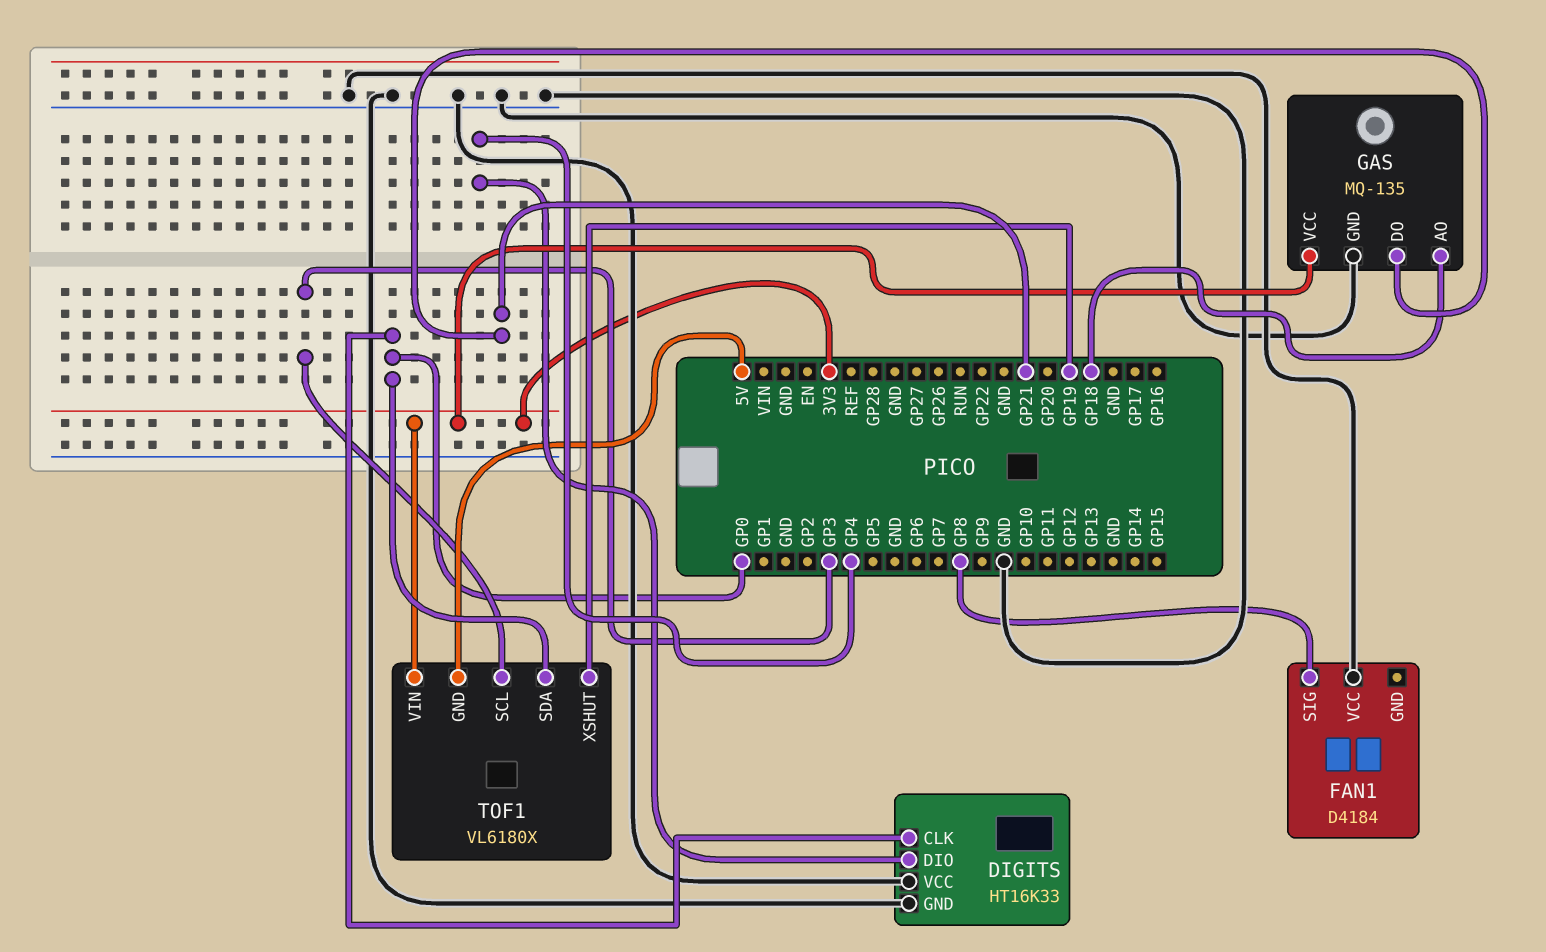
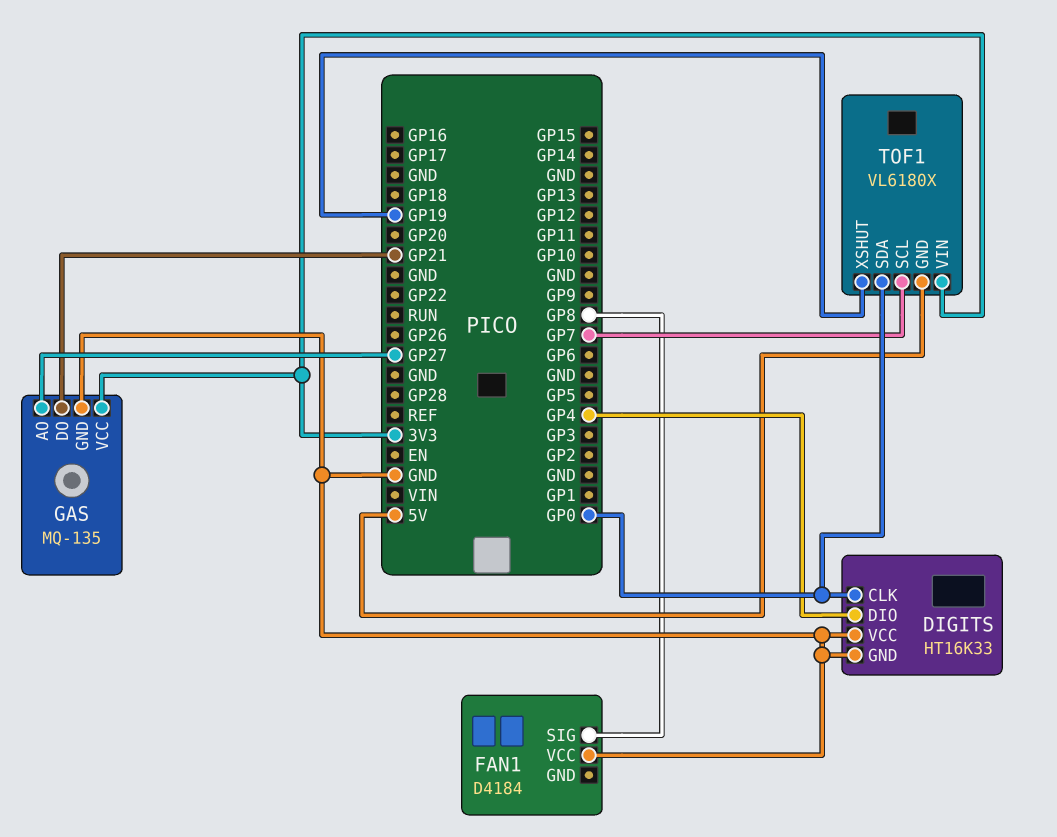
GAS pin AO: GP18 -> GP27
TOF1 pin SCL: GP3 -> GP7

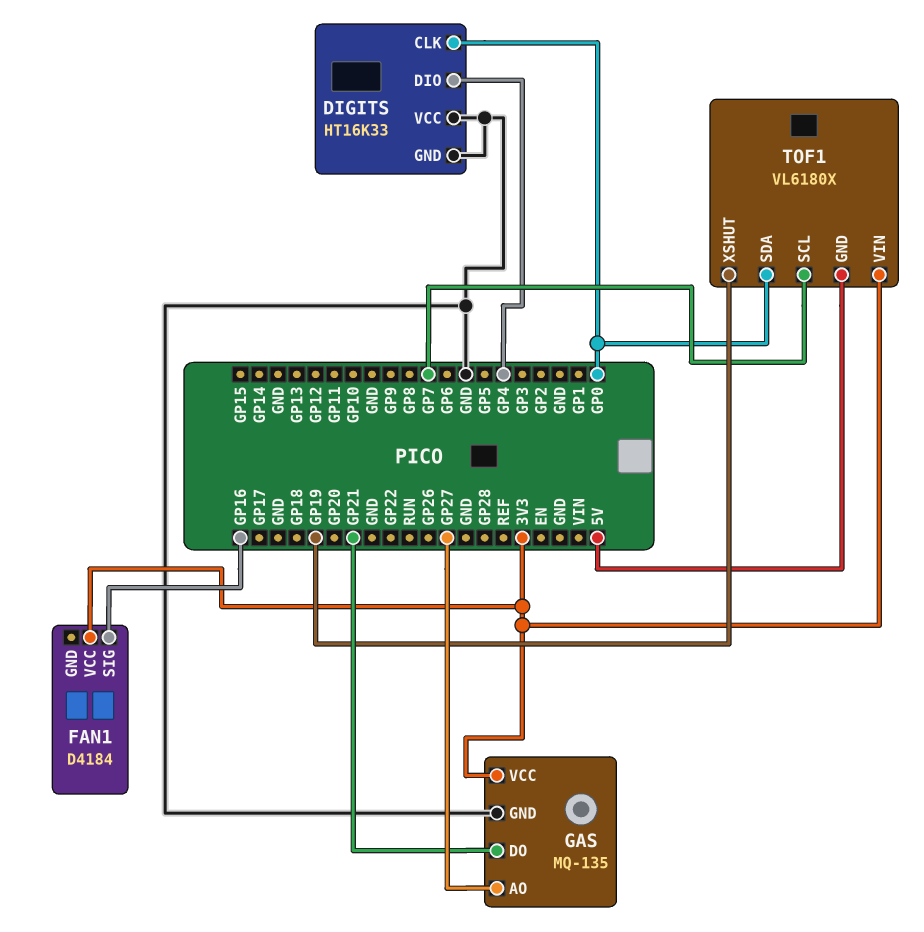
FAN1 pin SIG: GP8 -> GP16
FAN1 pin VCC: GND -> 3V3

